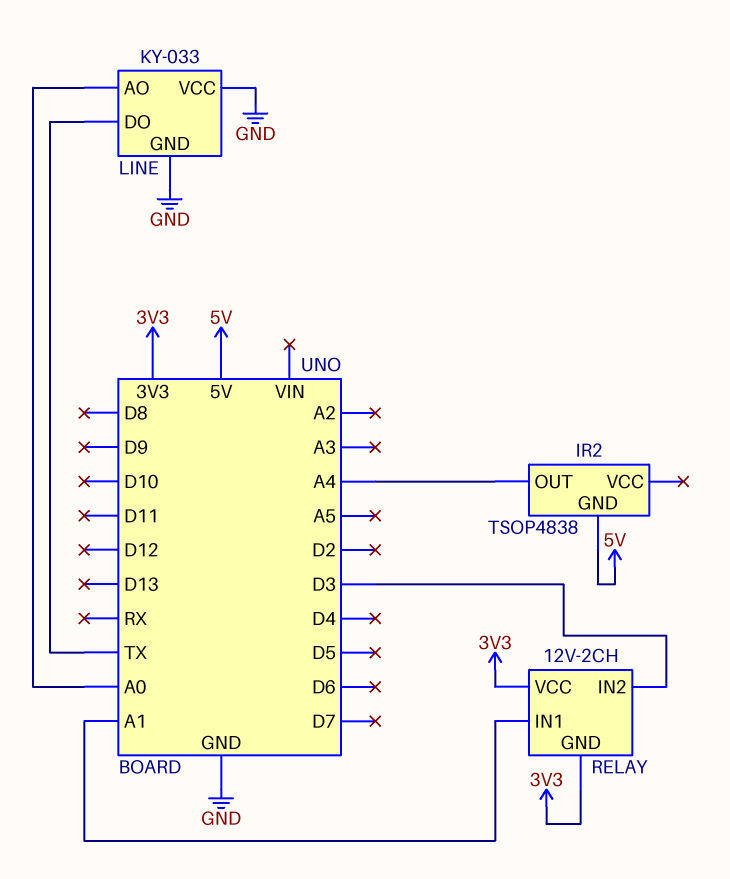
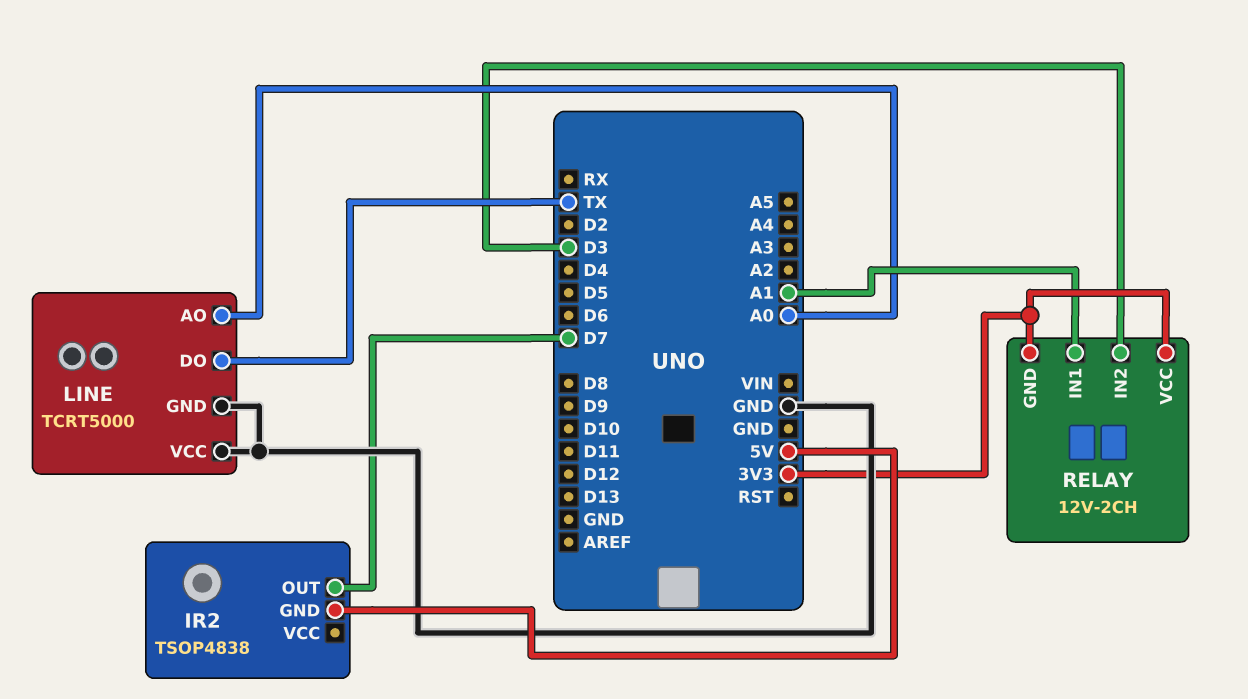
IR2 pin OUT: A4 -> D7
LINE: KY-033 -> TCRT5000

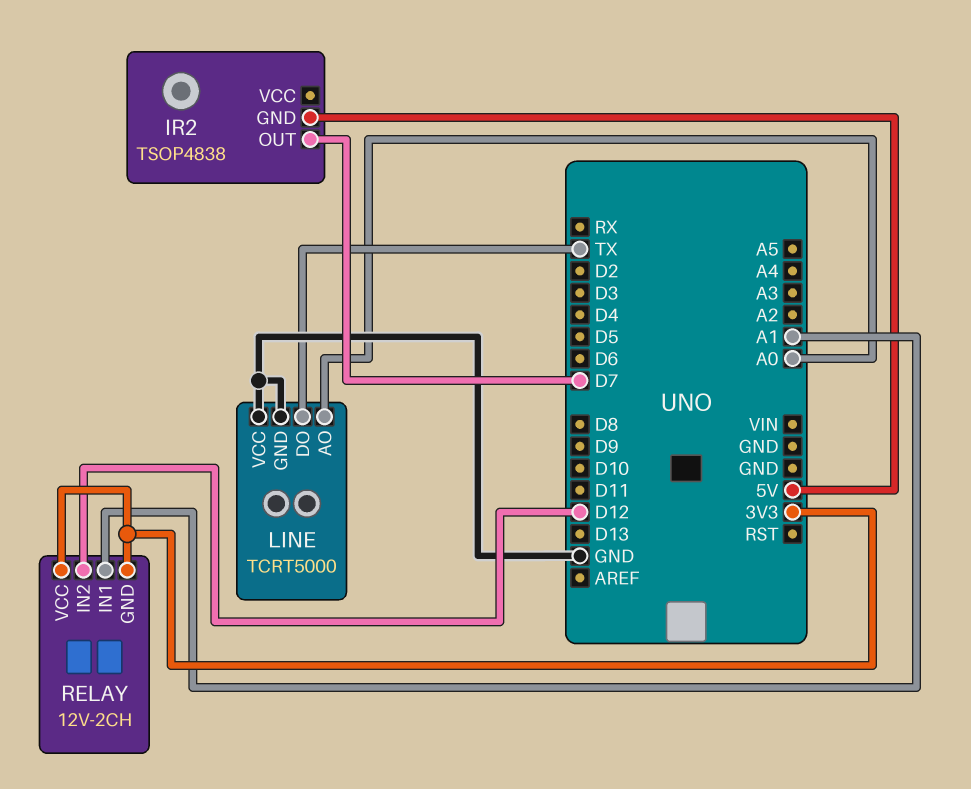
RELAY pin IN2: D3 -> D12

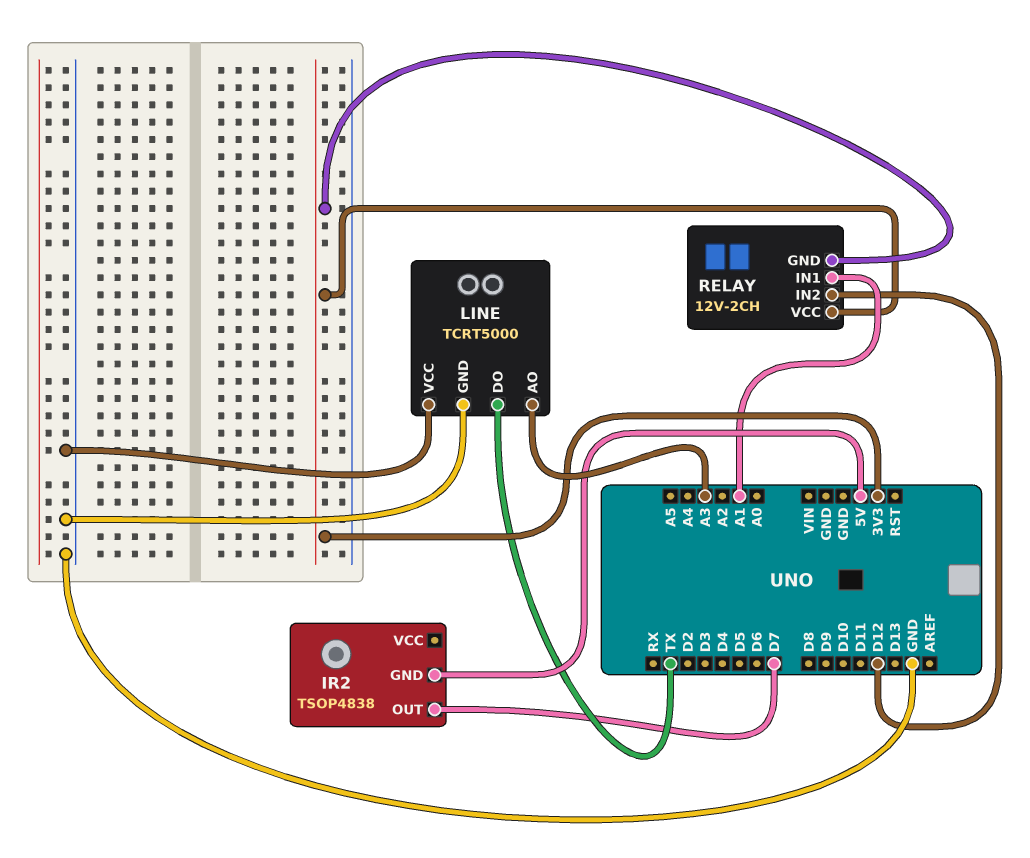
LINE pin AO: A0 -> A3

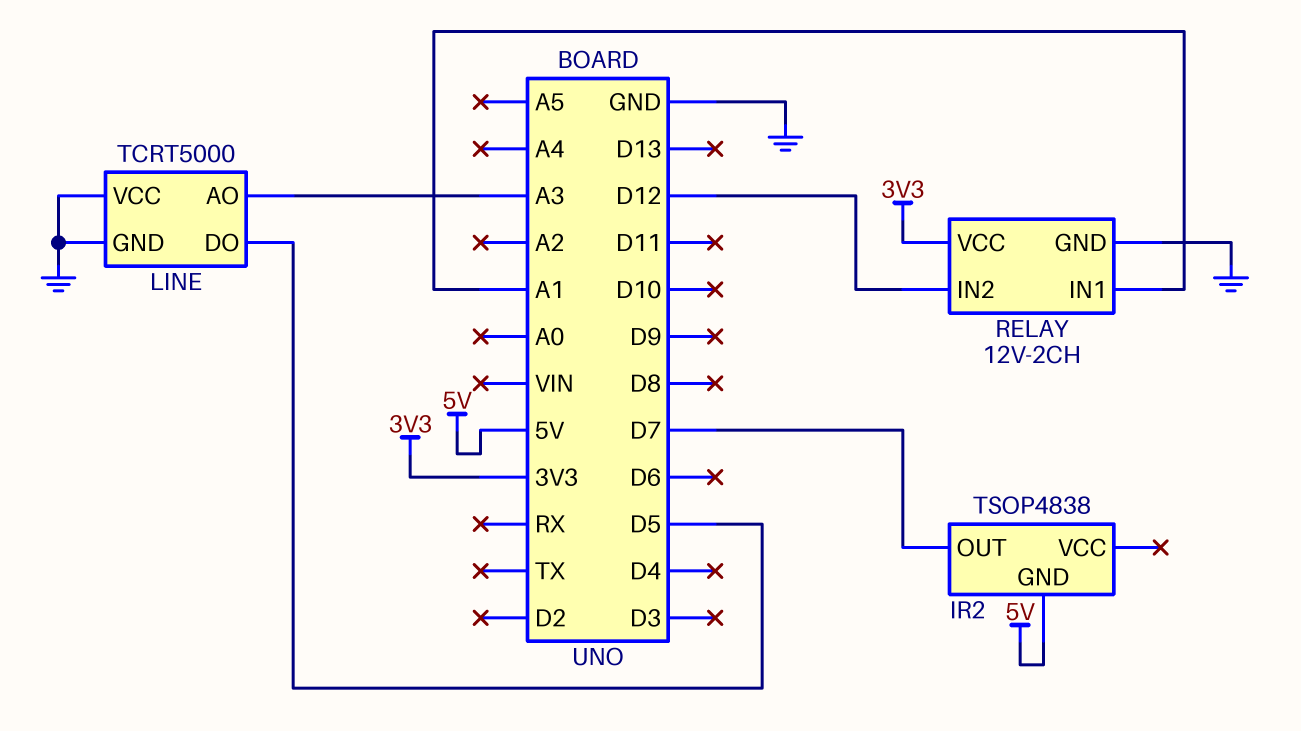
LINE pin DO: TX -> D5
RELAY pin GND: 3V3 -> GND

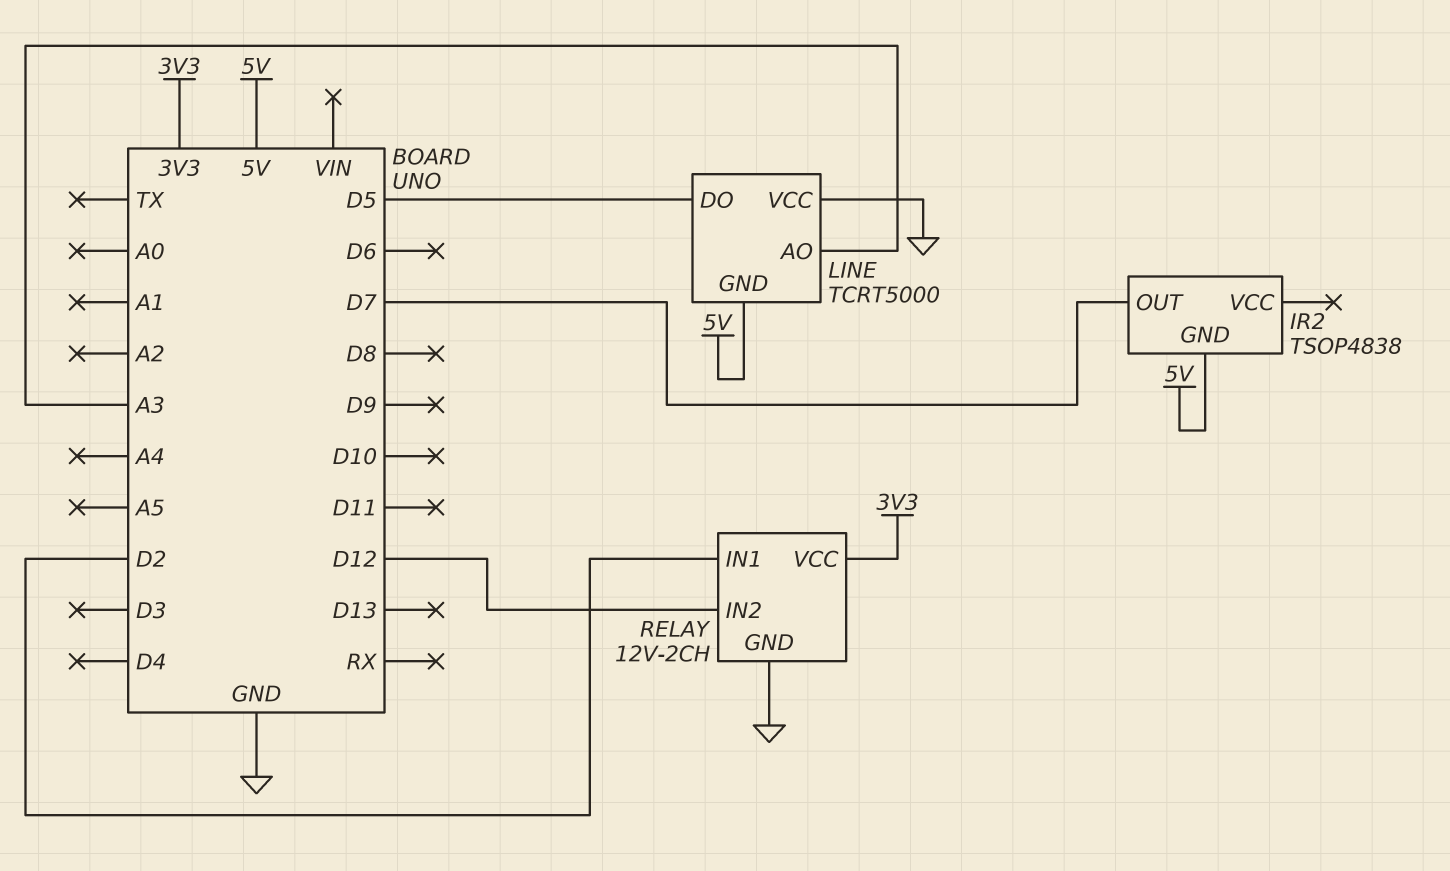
LINE pin GND: GND -> 5V
RELAY pin IN1: A1 -> D2

